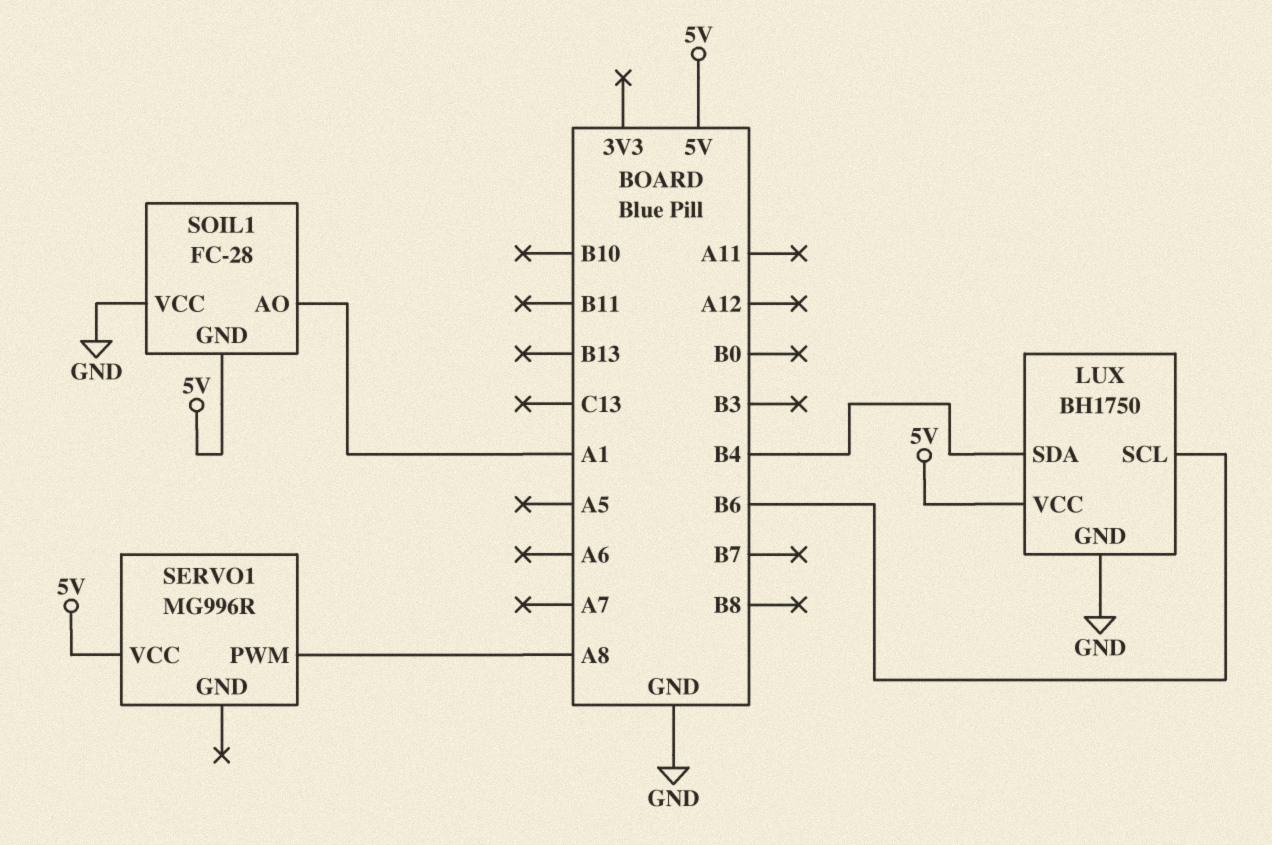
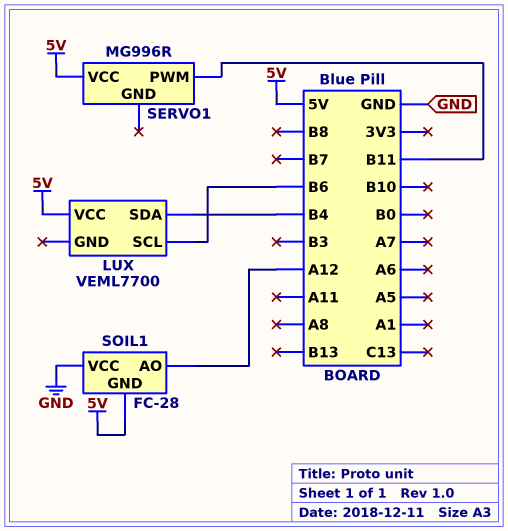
LUX: BH1750 -> VEML7700
LUX pin GND: GND -> none
SERVO1 pin PWM: A8 -> B11
SOIL1 pin AO: A1 -> A12

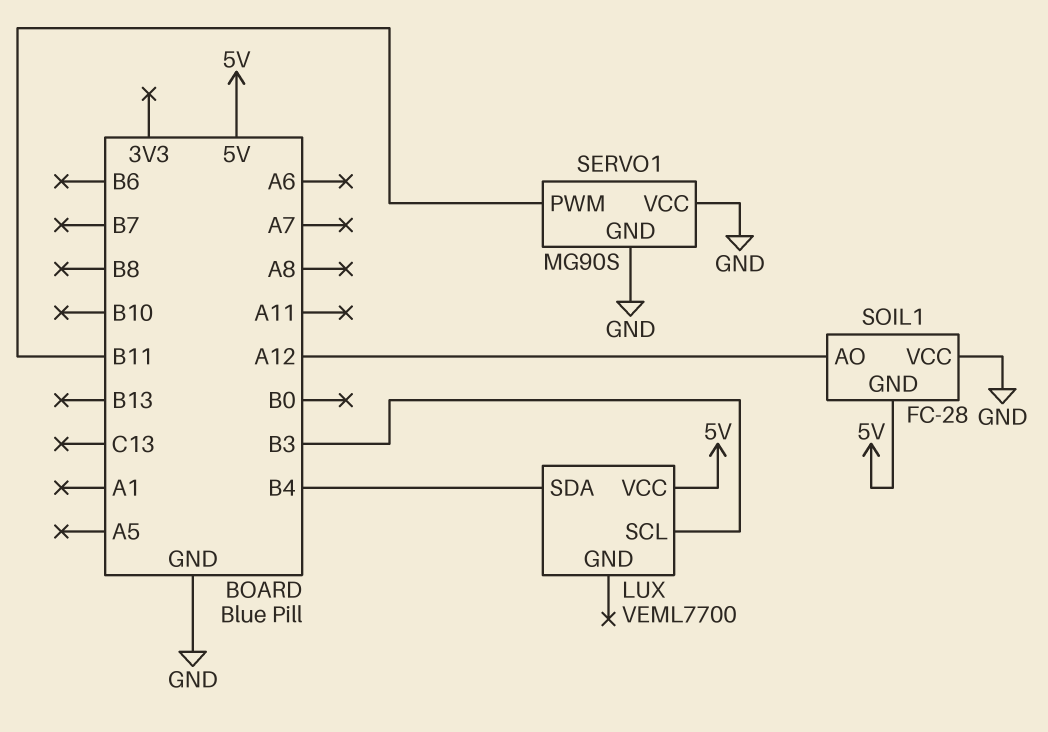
LUX pin SCL: B6 -> B3
SERVO1: MG996R -> MG90S
SERVO1 pin GND: none -> GND
SERVO1 pin VCC: 5V -> GND

